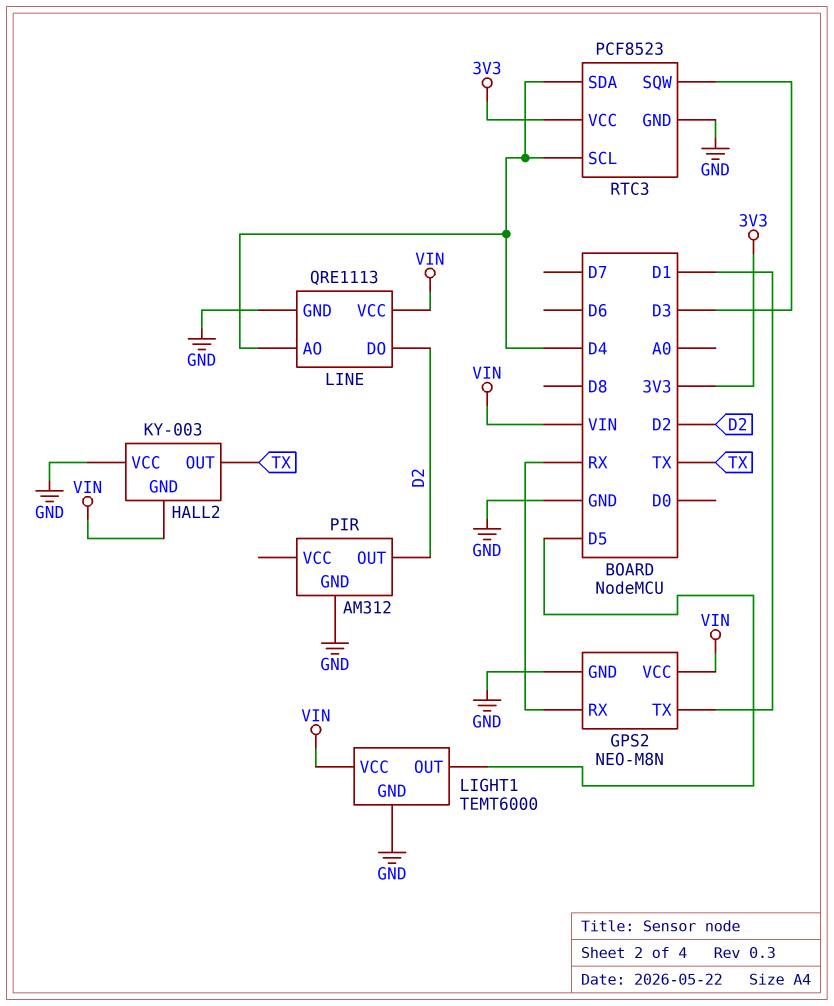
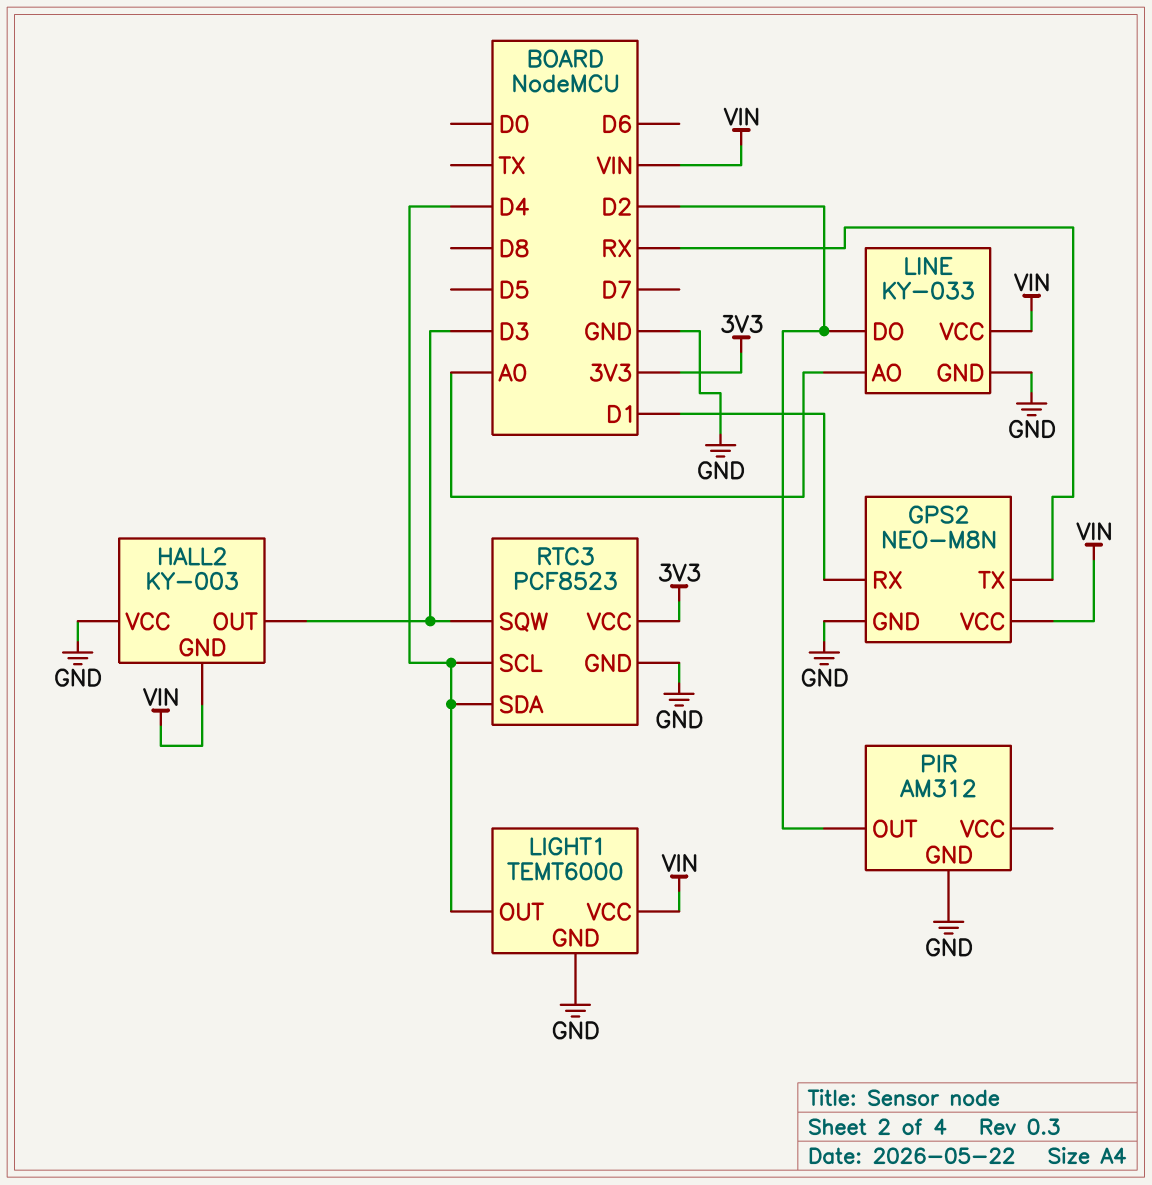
GPS2 pin RX: RX -> D1
GPS2 pin TX: D1 -> RX
HALL2 pin OUT: TX -> D3
LIGHT1 pin OUT: D5 -> D4
LINE: QRE1113 -> KY-033
LINE pin AO: D4 -> A0

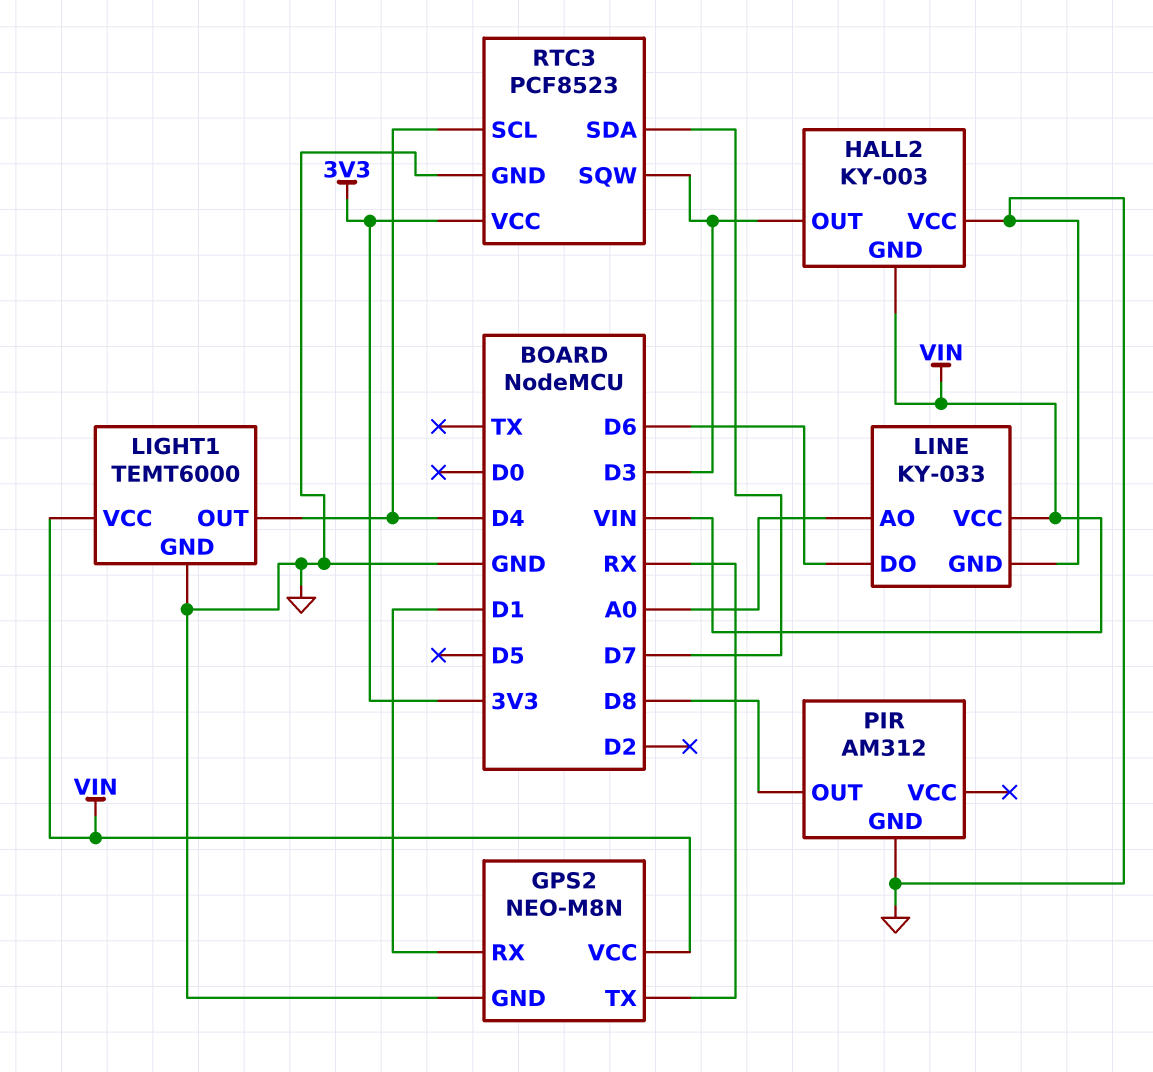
LINE pin DO: D2 -> D6
PIR pin OUT: D2 -> D8
RTC3 pin SDA: D4 -> D7

